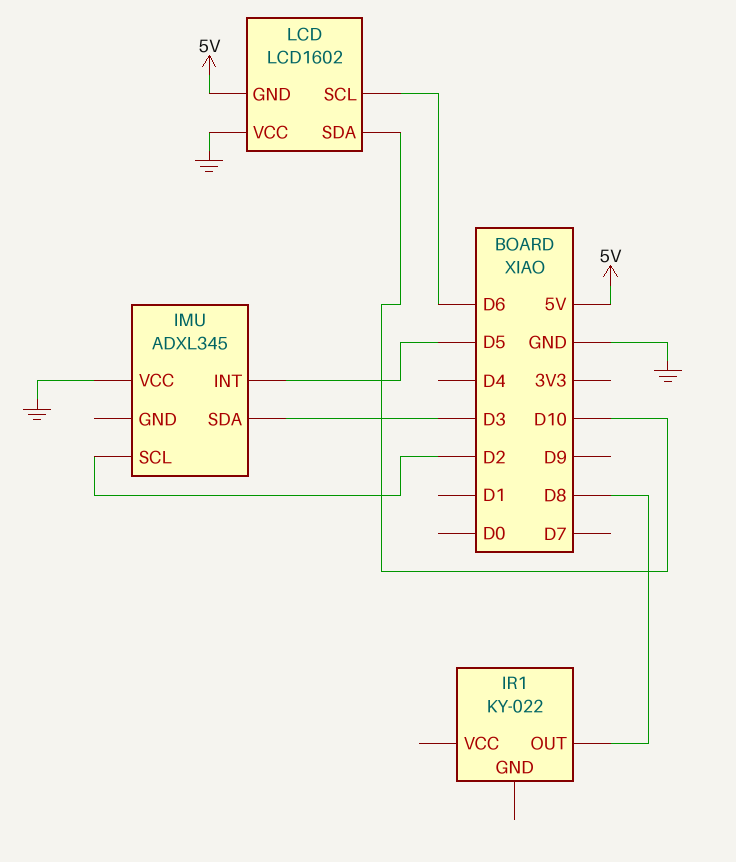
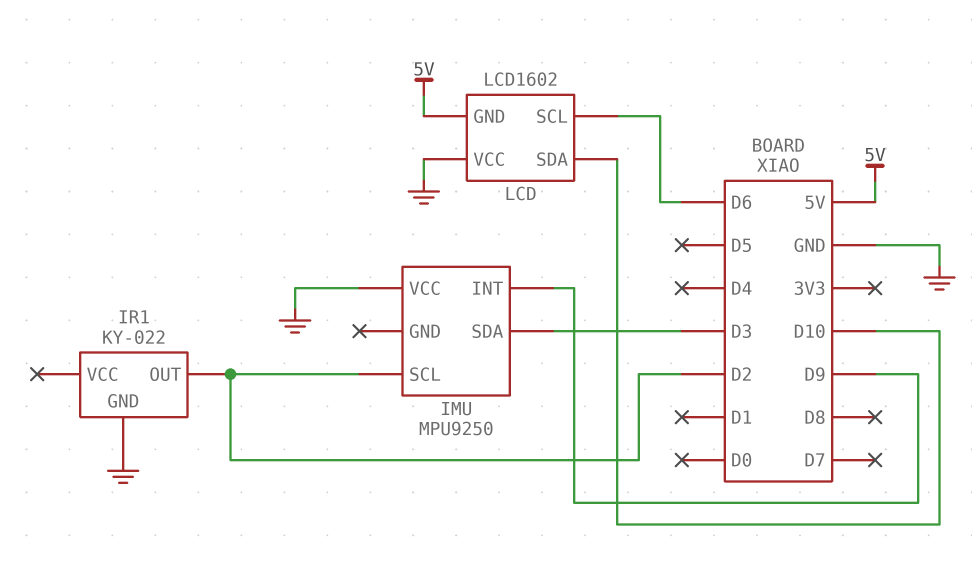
IMU: ADXL345 -> MPU9250
IMU pin INT: D5 -> D9
IR1 pin GND: none -> GND
IR1 pin OUT: D8 -> D2

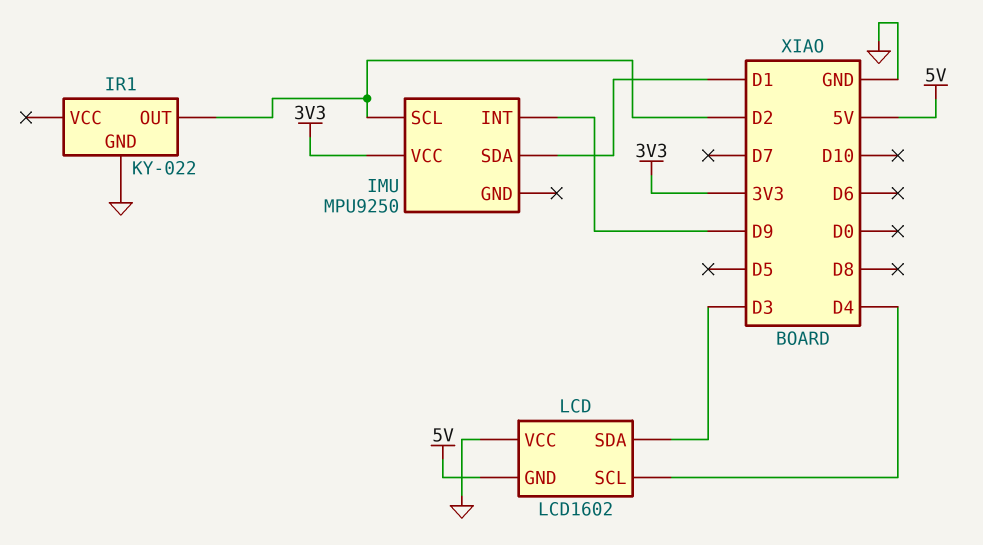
IMU pin SDA: D3 -> D1
IMU pin VCC: GND -> 3V3
LCD pin SCL: D6 -> D4
LCD pin SDA: D10 -> D3

